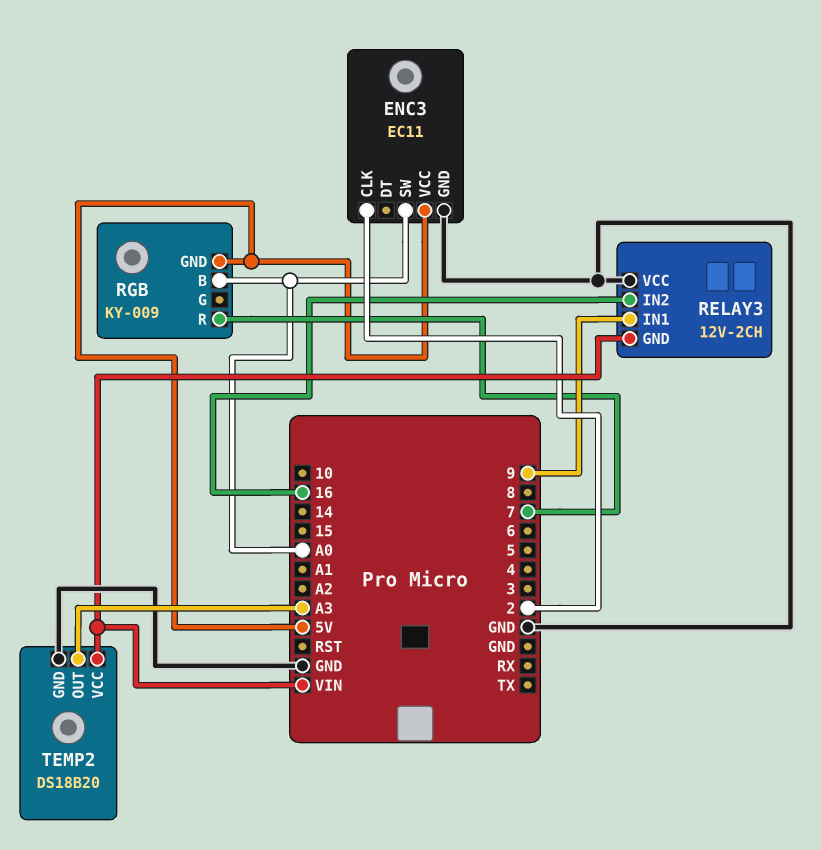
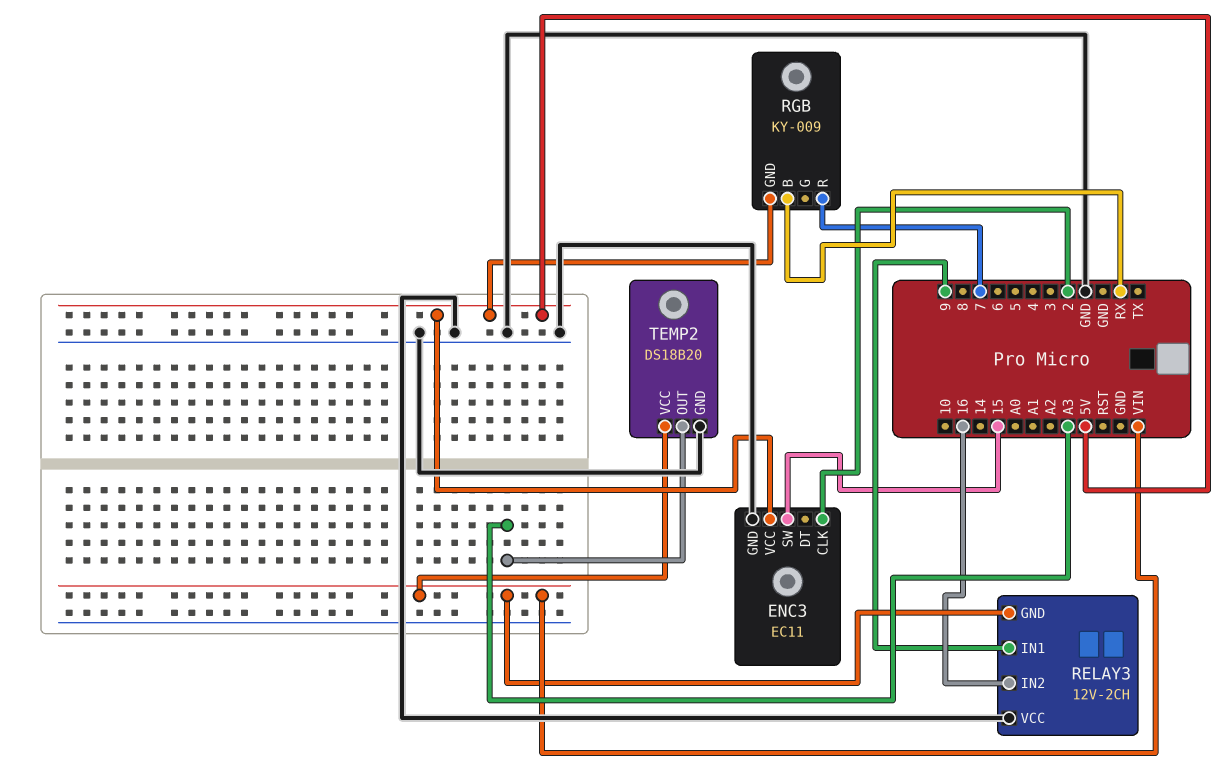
ENC3 pin SW: A0 -> 15
RGB pin B: A0 -> RX

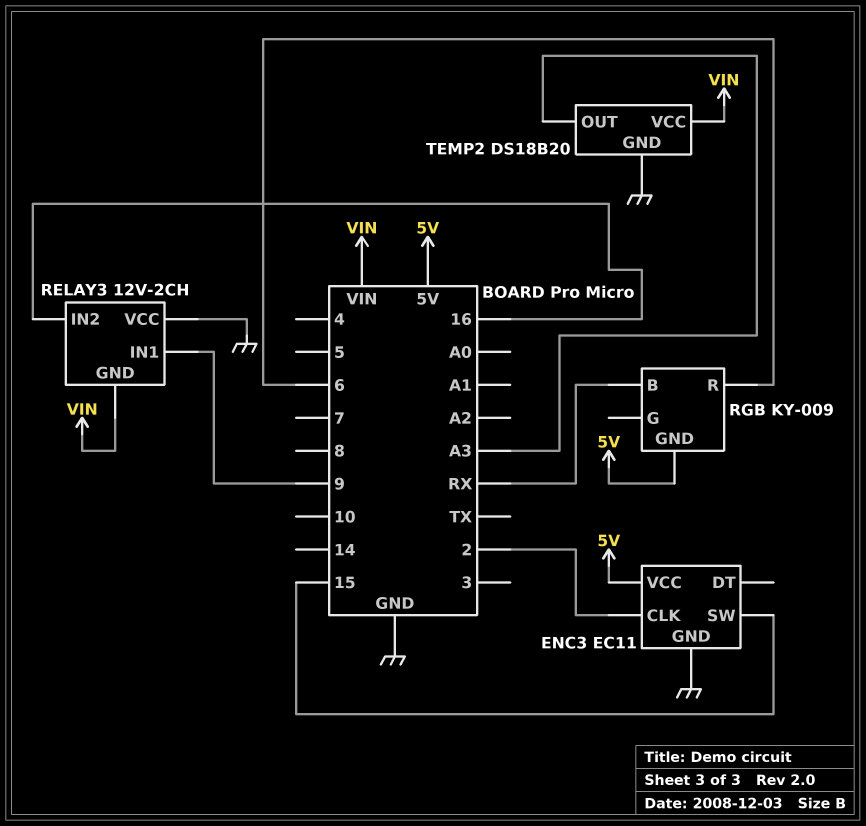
RGB pin R: 7 -> 6

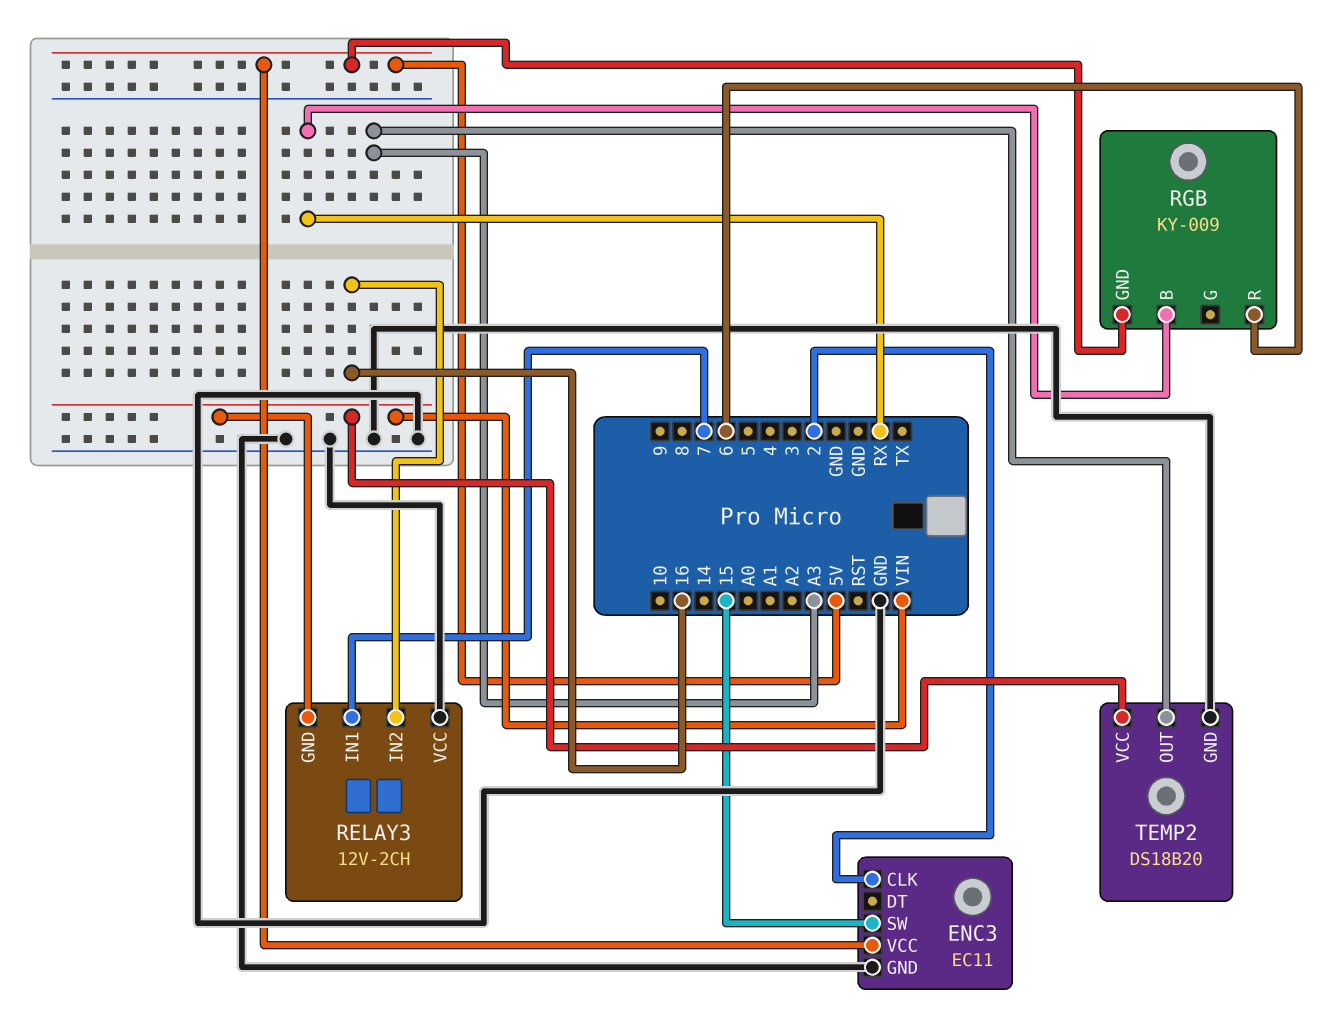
RELAY3 pin IN1: 9 -> 7

